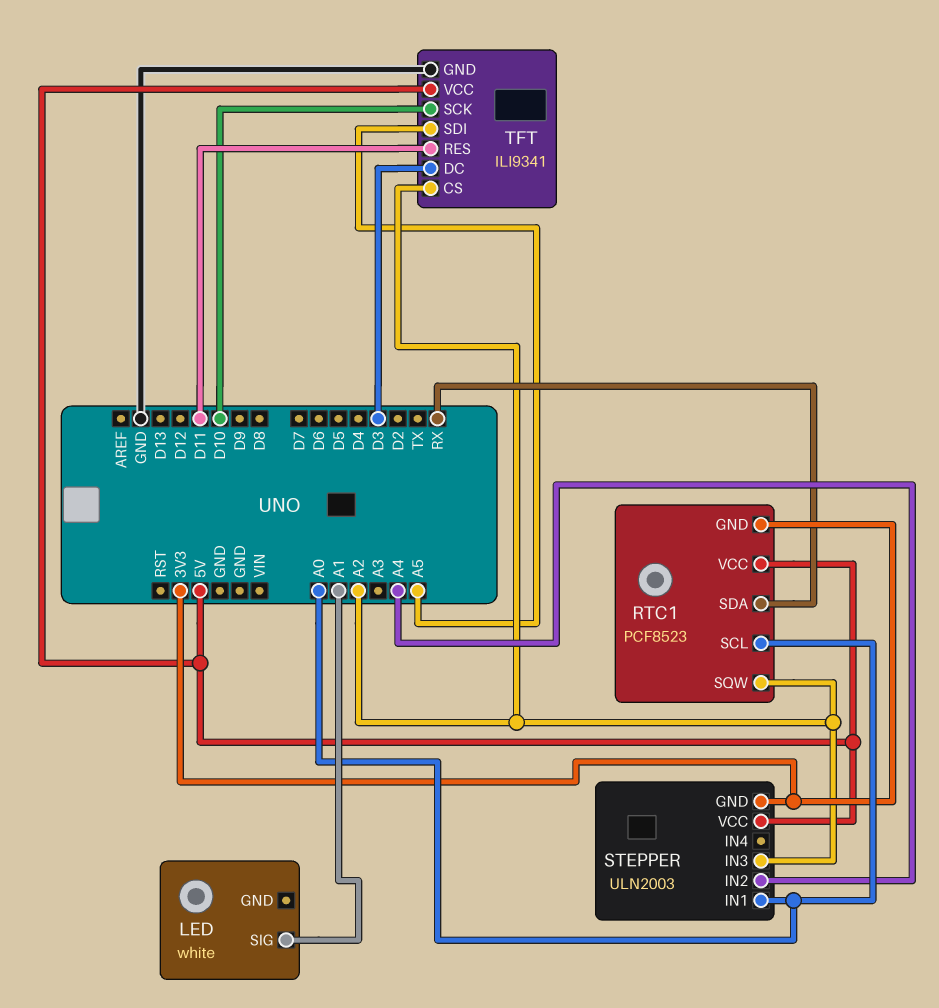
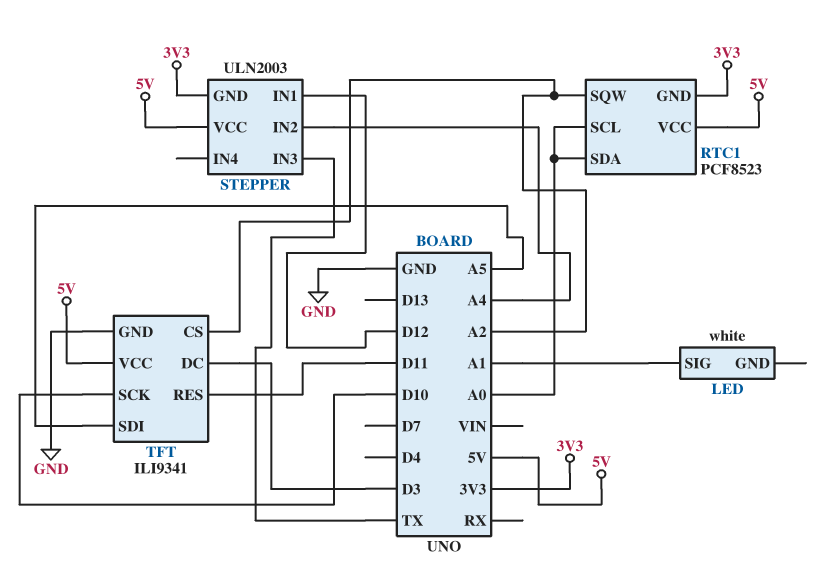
RTC1 pin SDA: RX -> A0
STEPPER pin IN1: A0 -> D12
STEPPER pin IN3: A2 -> TX

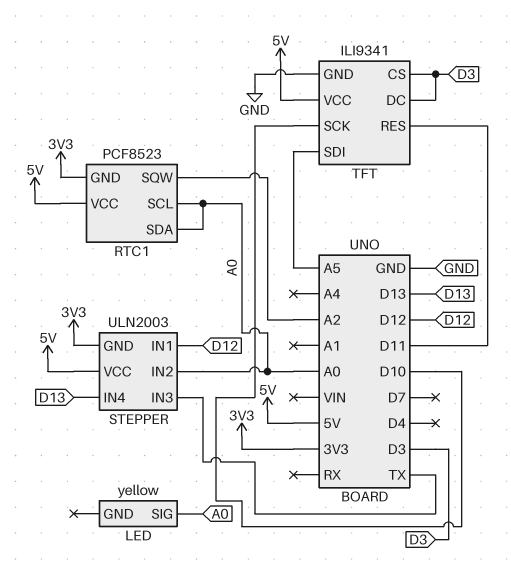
LED: white -> yellow
LED pin SIG: A1 -> A0
STEPPER pin IN2: A4 -> A0
STEPPER pin IN4: none -> D13
TFT pin CS: A2 -> D3

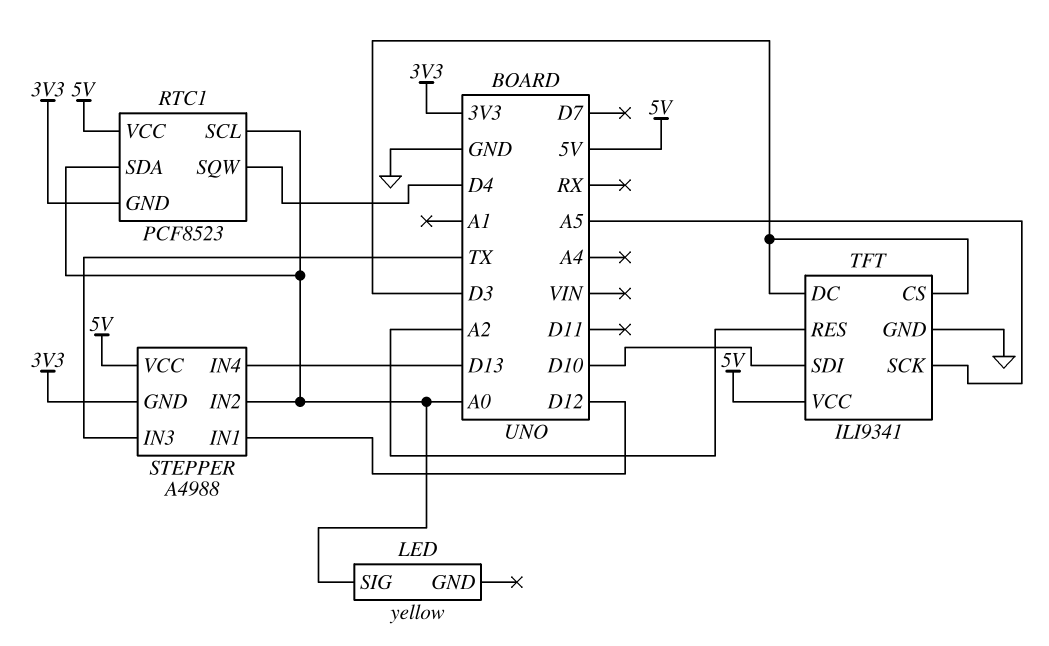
RTC1 pin SQW: A2 -> D4
STEPPER: ULN2003 -> A4988
TFT pin RES: D11 -> A2
TFT pin SCK: D10 -> A5
TFT pin SDI: A5 -> D10

